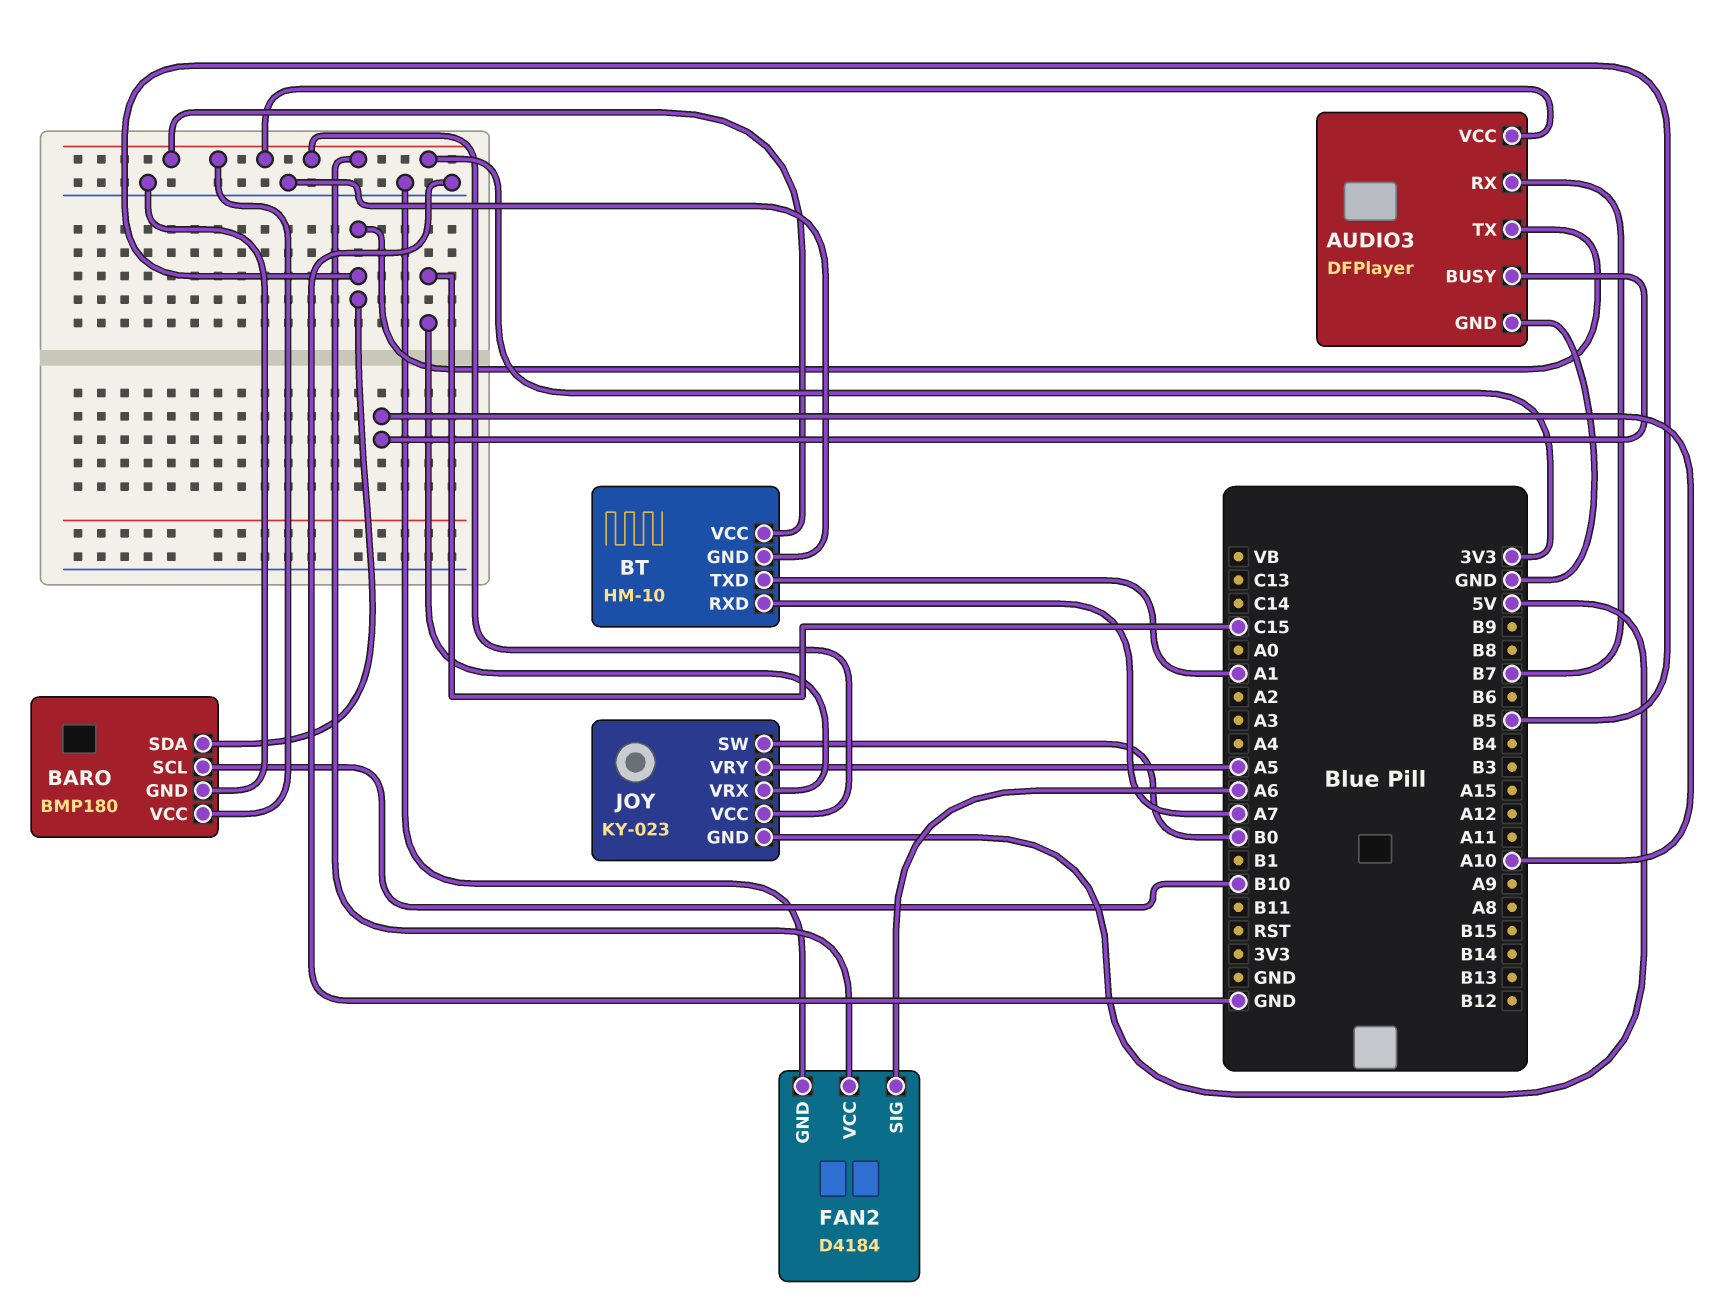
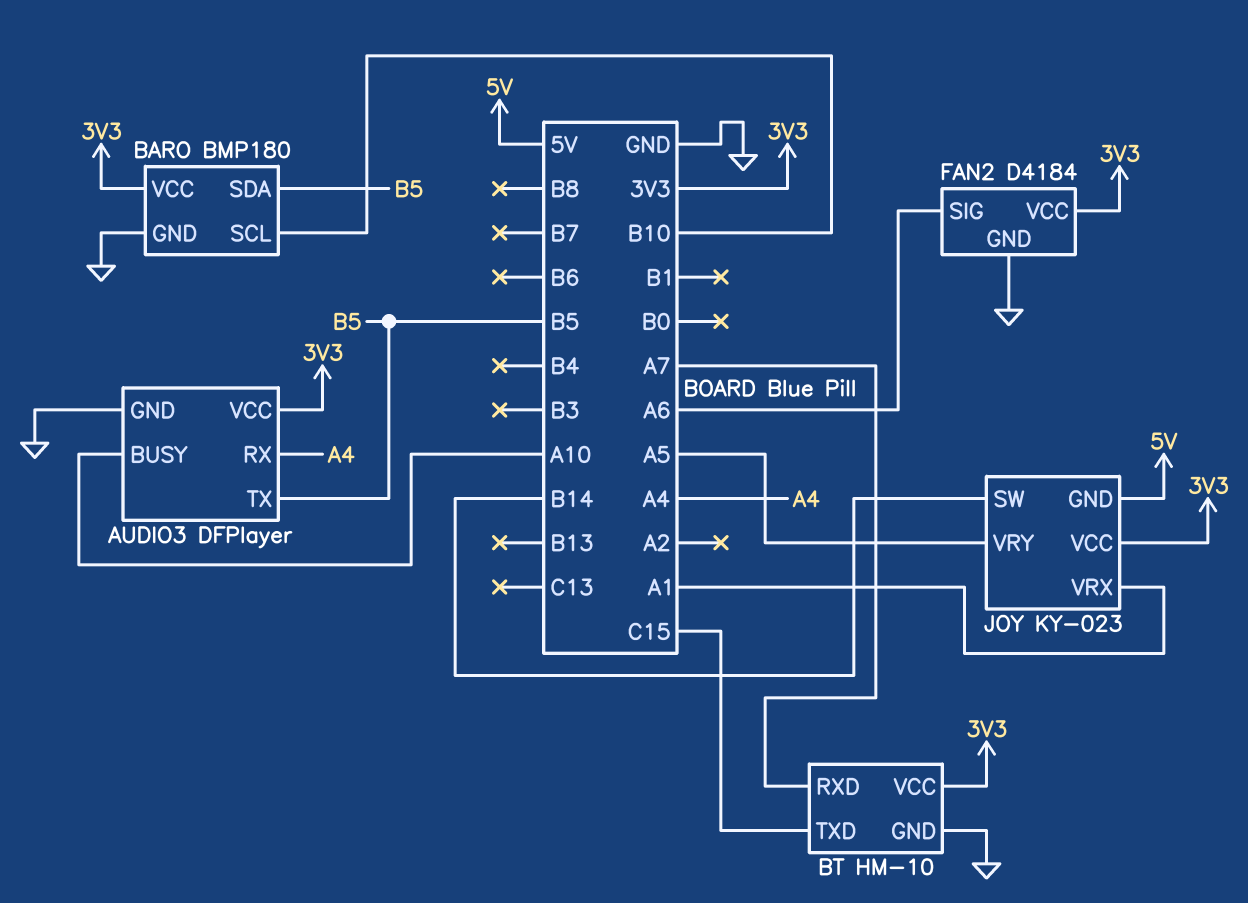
AUDIO3 pin RX: B7 -> A4
BT pin TXD: A1 -> C15
JOY pin SW: B0 -> B14
JOY pin VRX: C15 -> A1

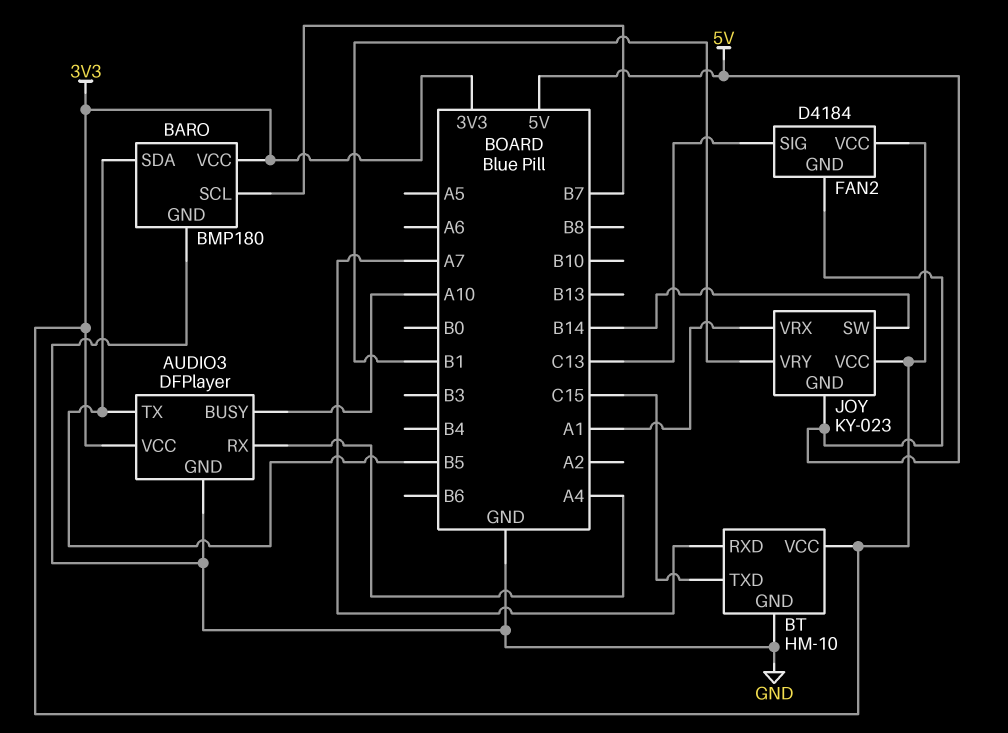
BARO pin SCL: B10 -> B7
FAN2 pin GND: GND -> 5V
FAN2 pin SIG: A6 -> C13
JOY pin VRY: A5 -> B1

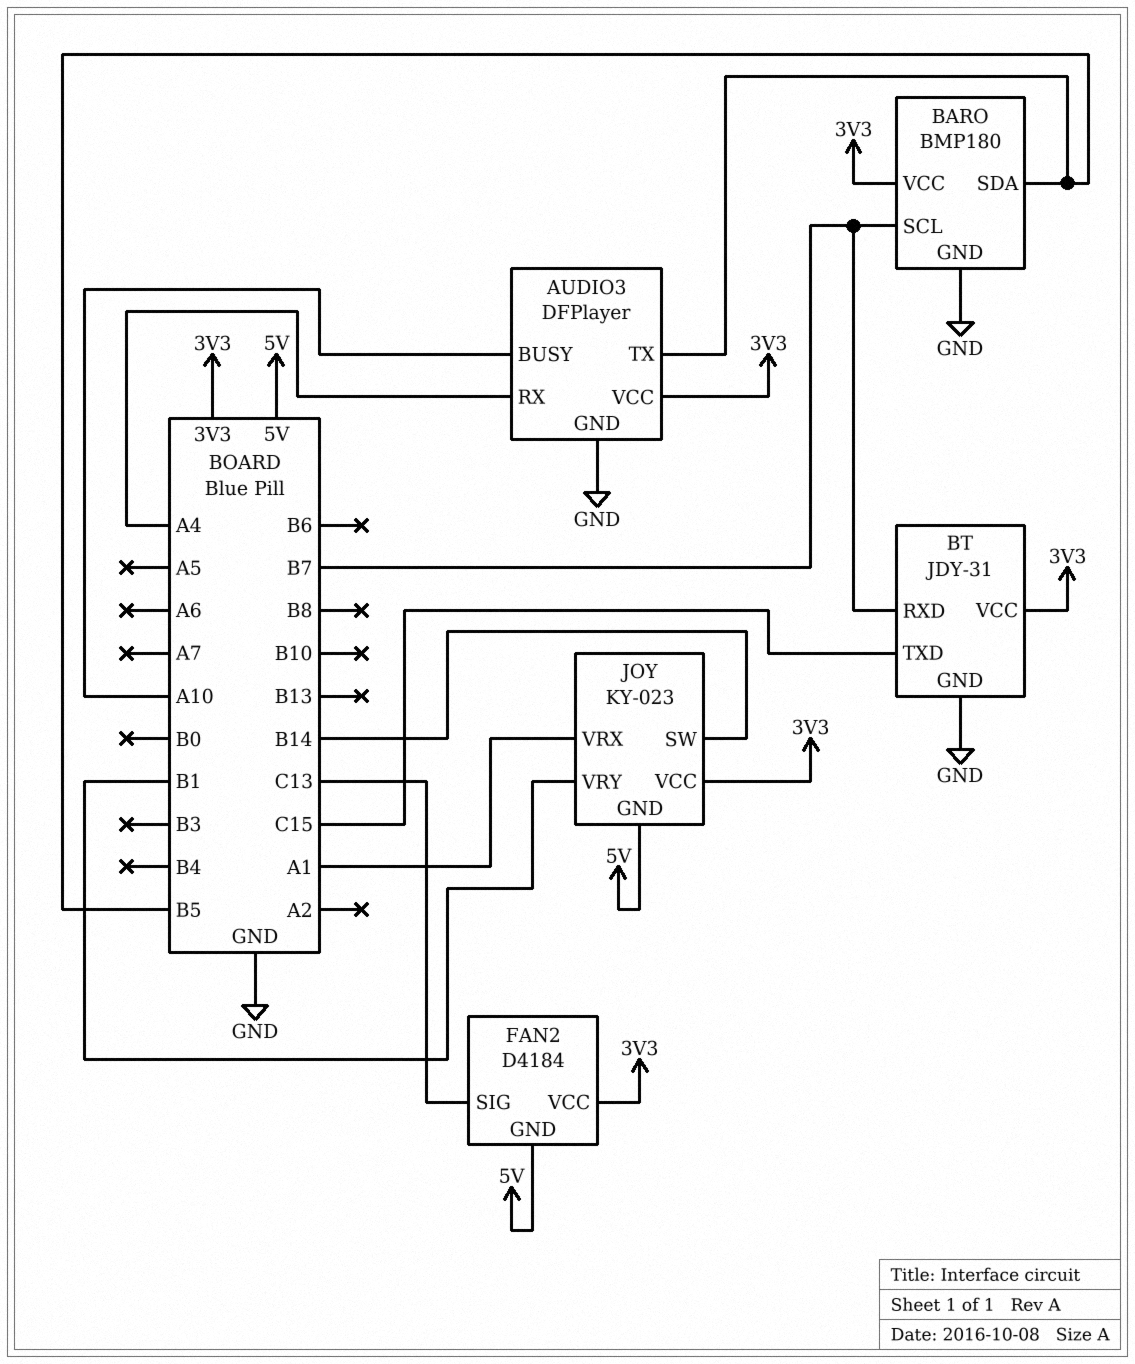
BT: HM-10 -> JDY-31
BT pin RXD: A7 -> B7

